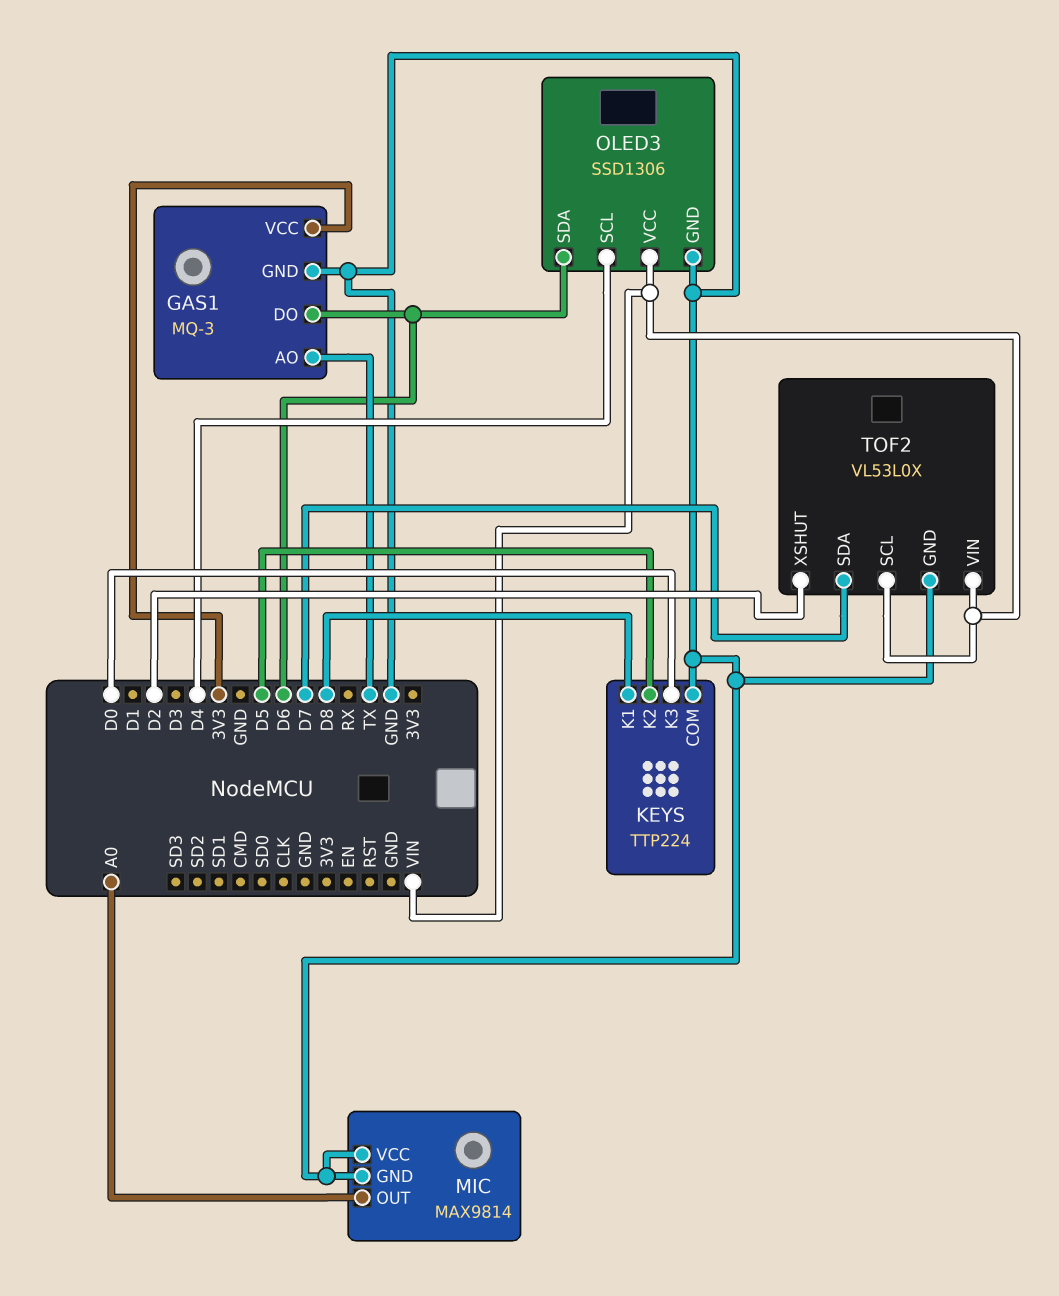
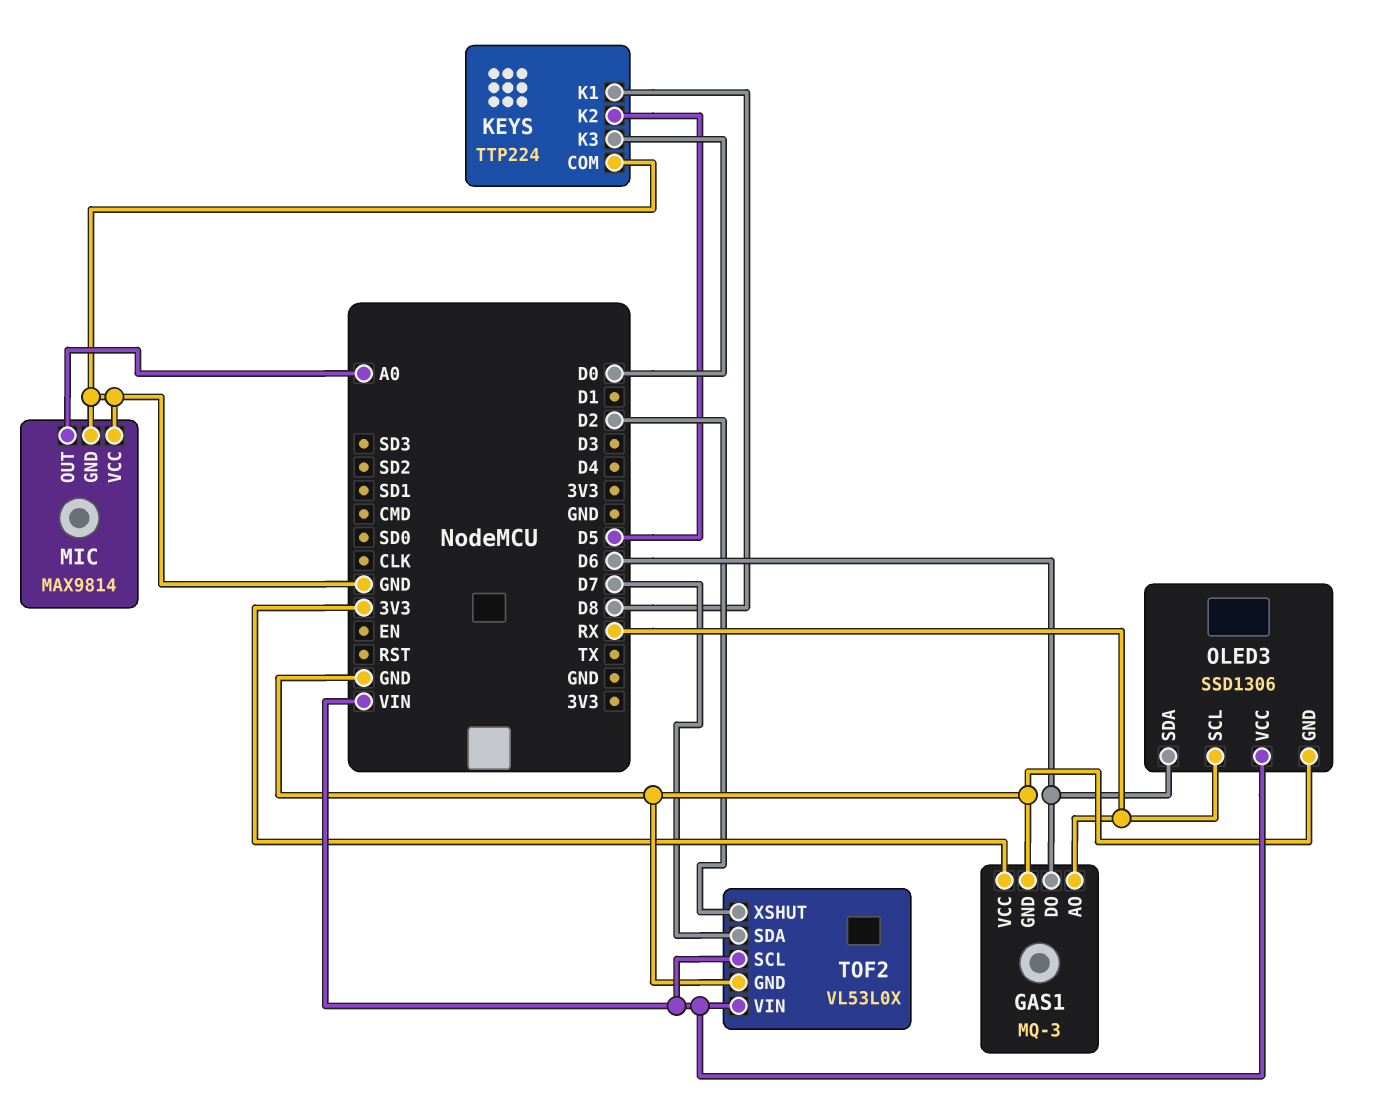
GAS1 pin AO: TX -> RX
OLED3 pin SCL: D4 -> RX

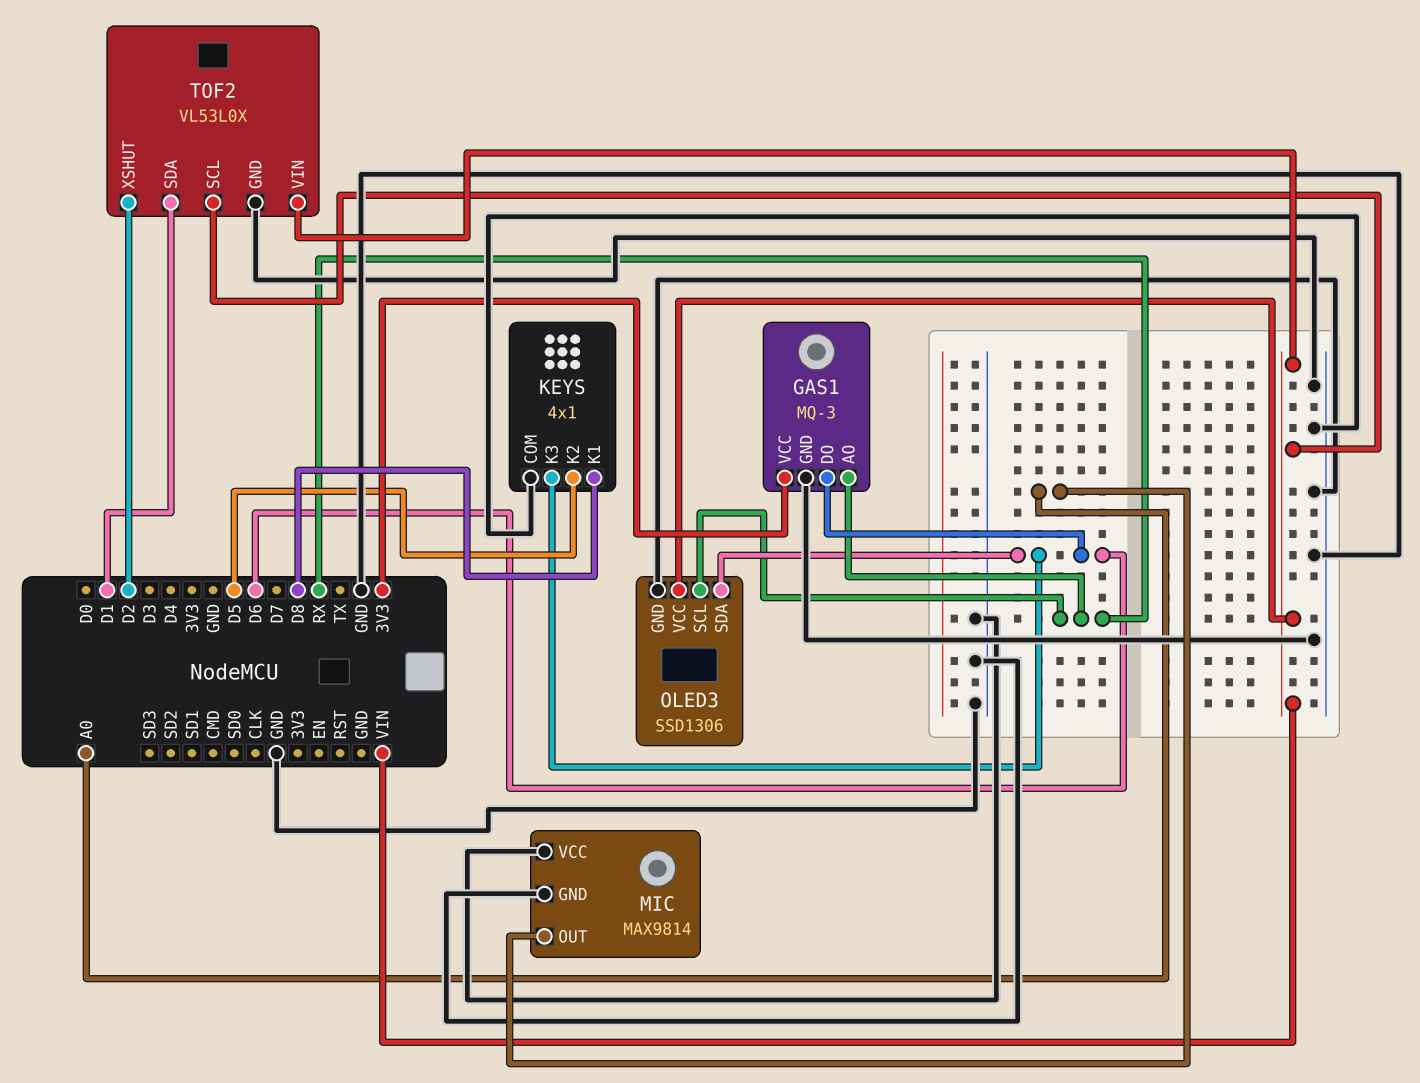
KEYS: TTP224 -> 4x1
KEYS pin K3: D0 -> D6
TOF2 pin SDA: D7 -> D1

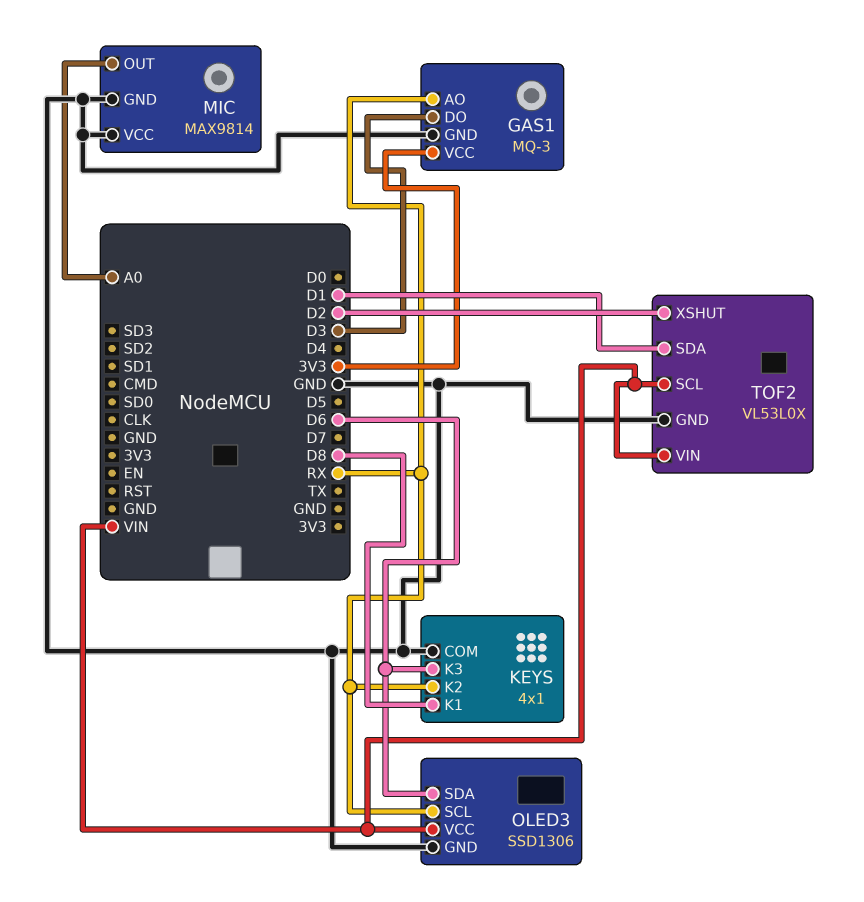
GAS1 pin DO: D6 -> D3
KEYS pin K2: D5 -> RX

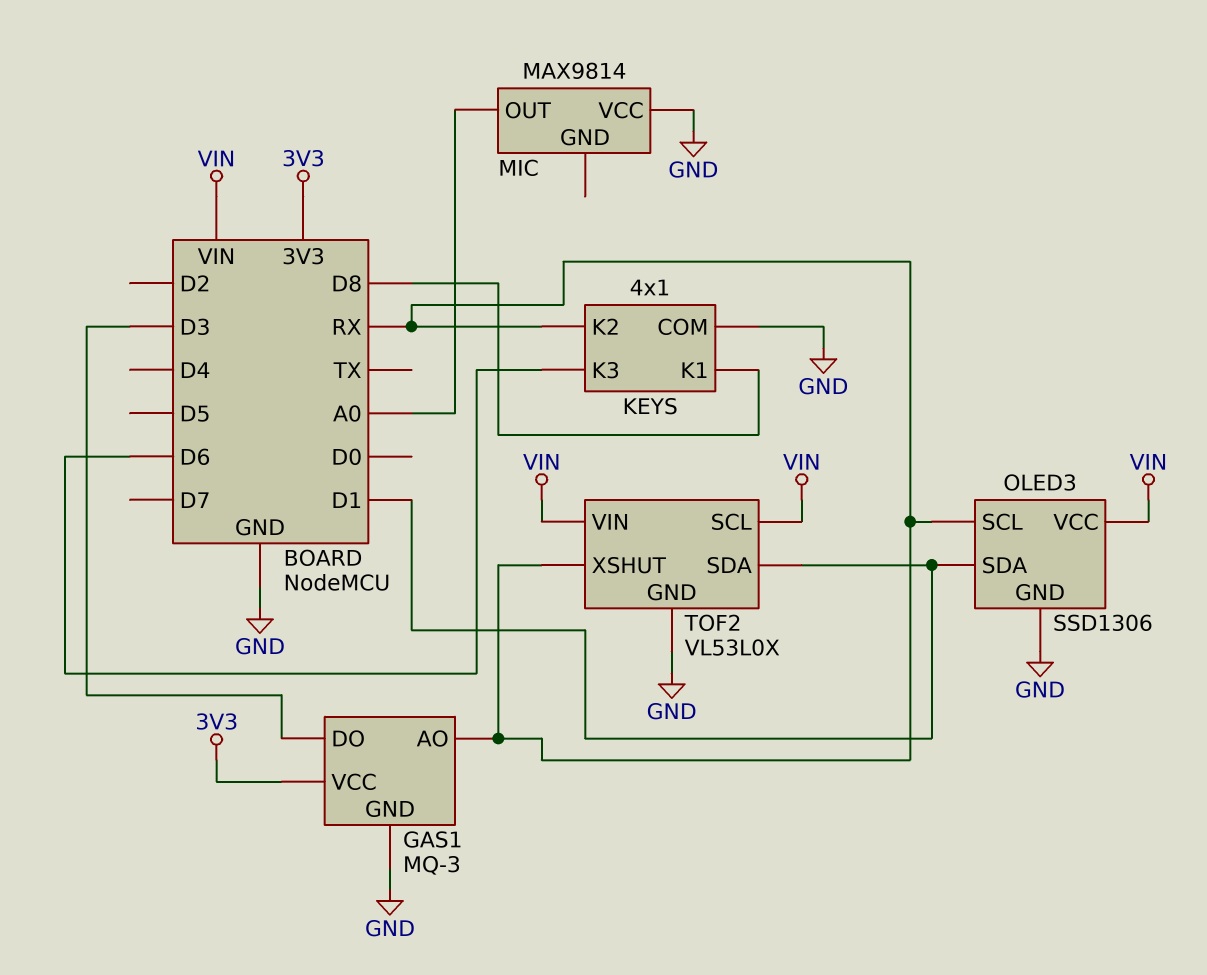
MIC pin GND: GND -> none
OLED3 pin SDA: D6 -> D1
TOF2 pin XSHUT: D2 -> RX

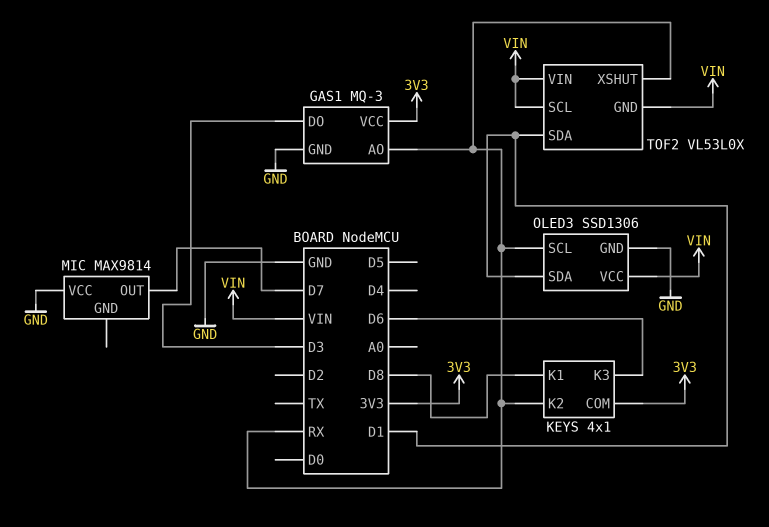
KEYS pin COM: GND -> 3V3
MIC pin OUT: A0 -> D7
TOF2 pin GND: GND -> VIN

